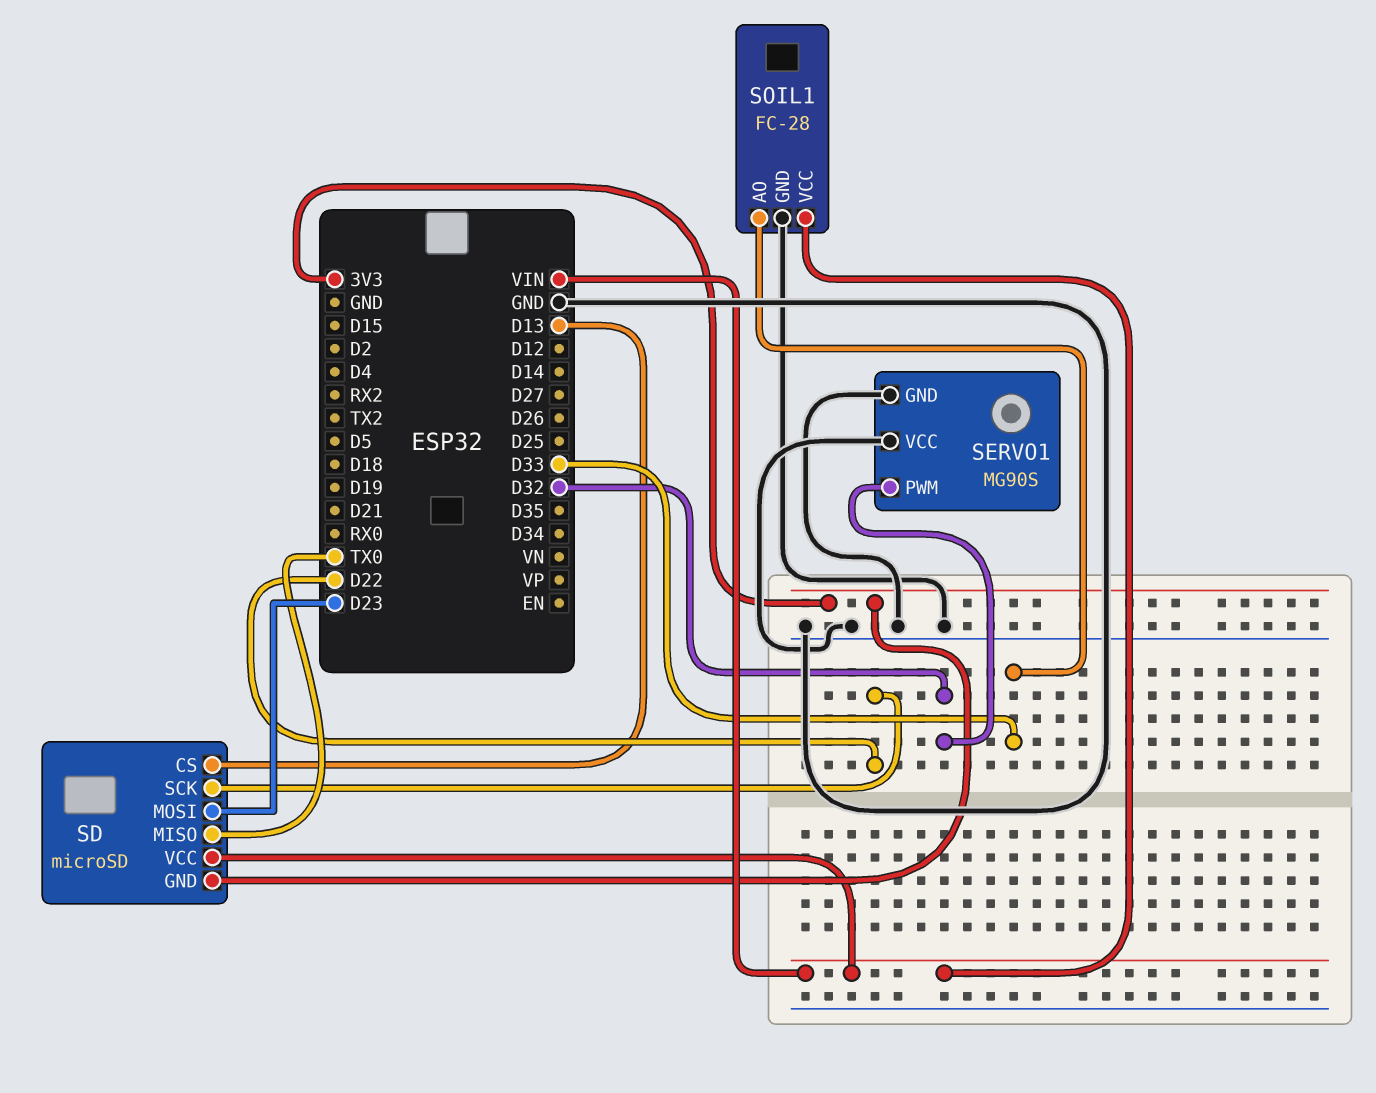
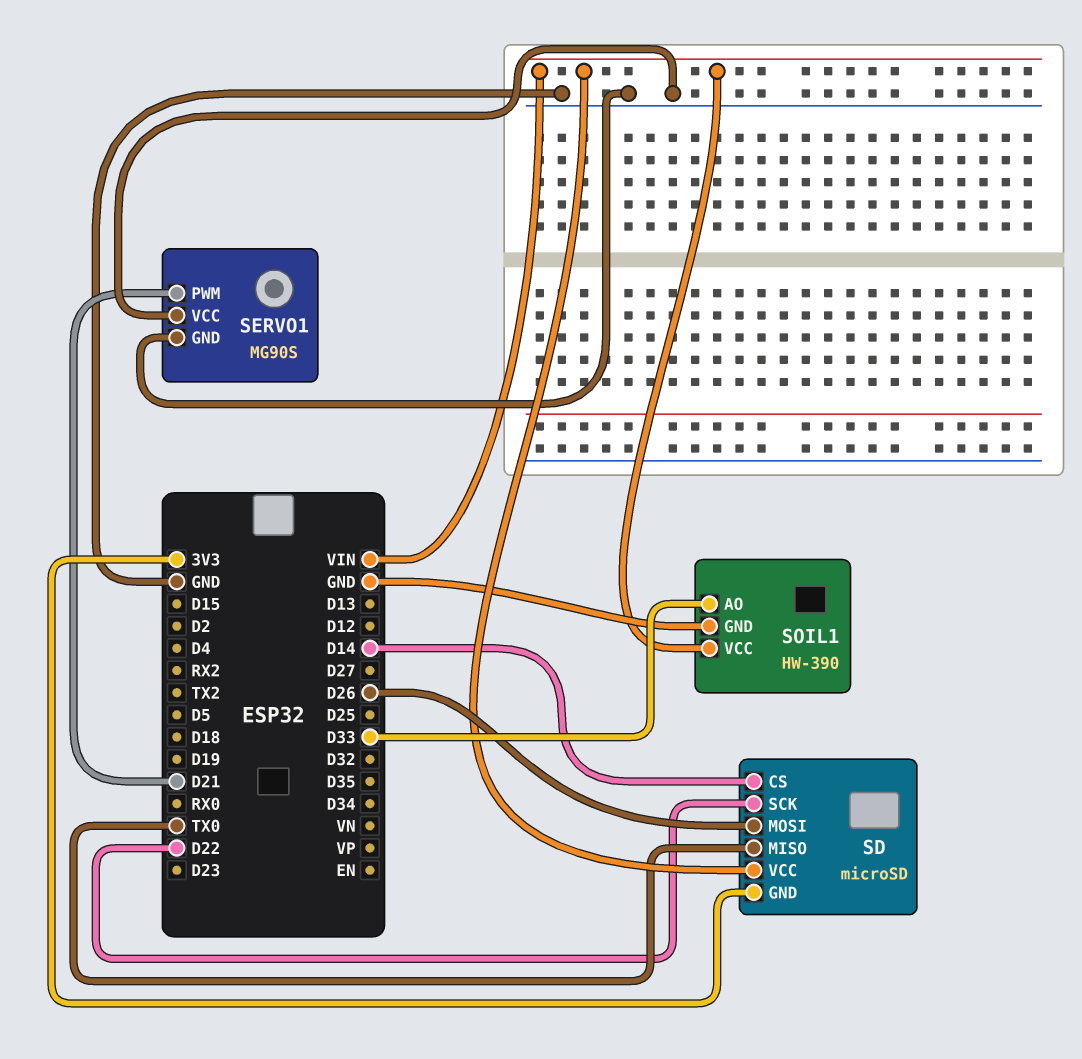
SD pin CS: D13 -> D14
SD pin MOSI: D23 -> D26
SERVO1 pin PWM: D32 -> D21
SOIL1: FC-28 -> HW-390

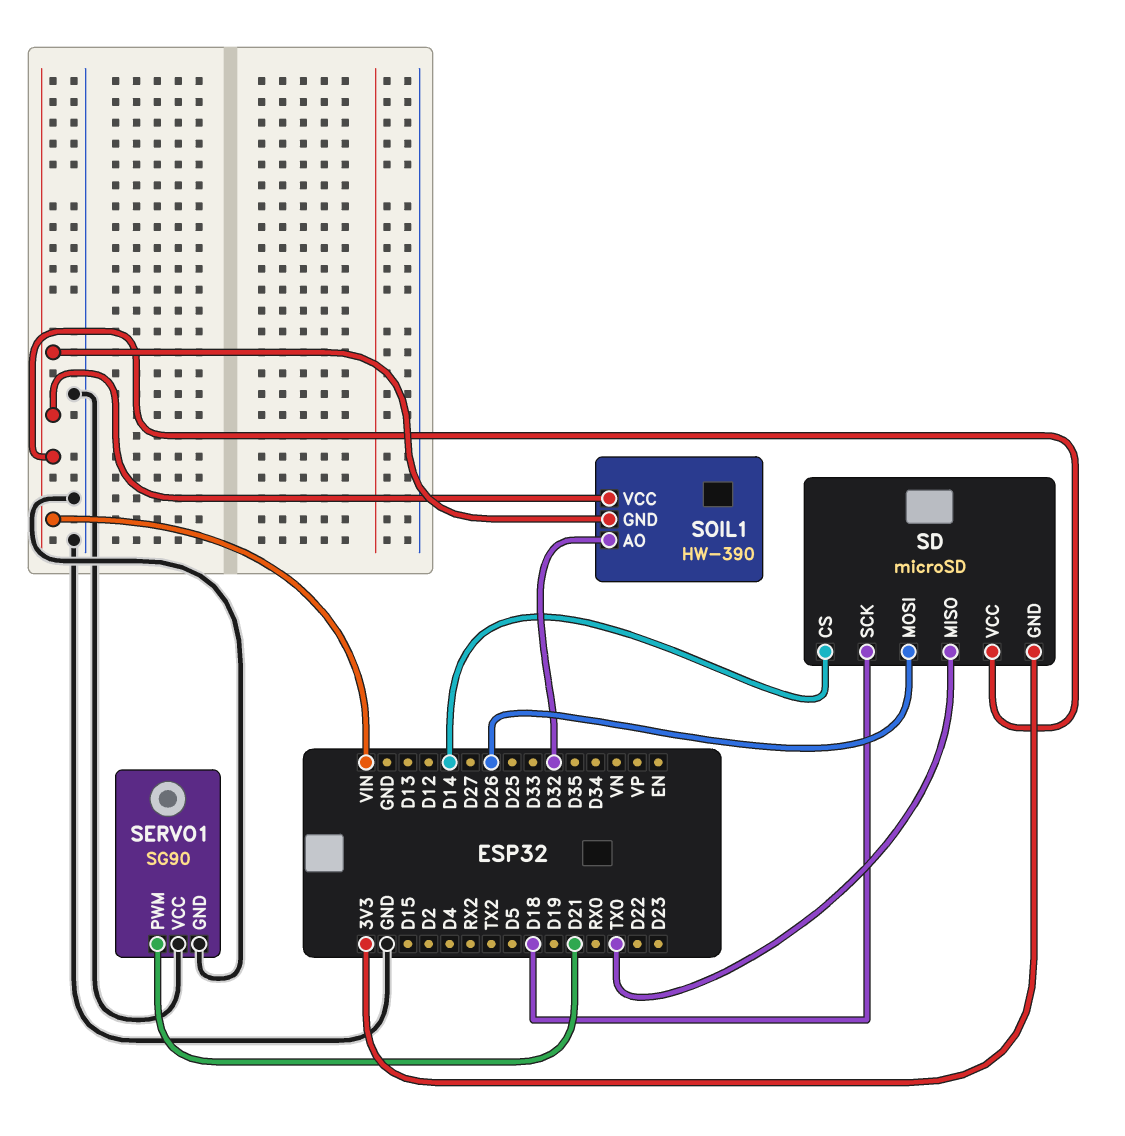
SD pin SCK: D22 -> D18
SERVO1: MG90S -> SG90
SOIL1 pin AO: D33 -> D32
SOIL1 pin GND: GND -> VIN

